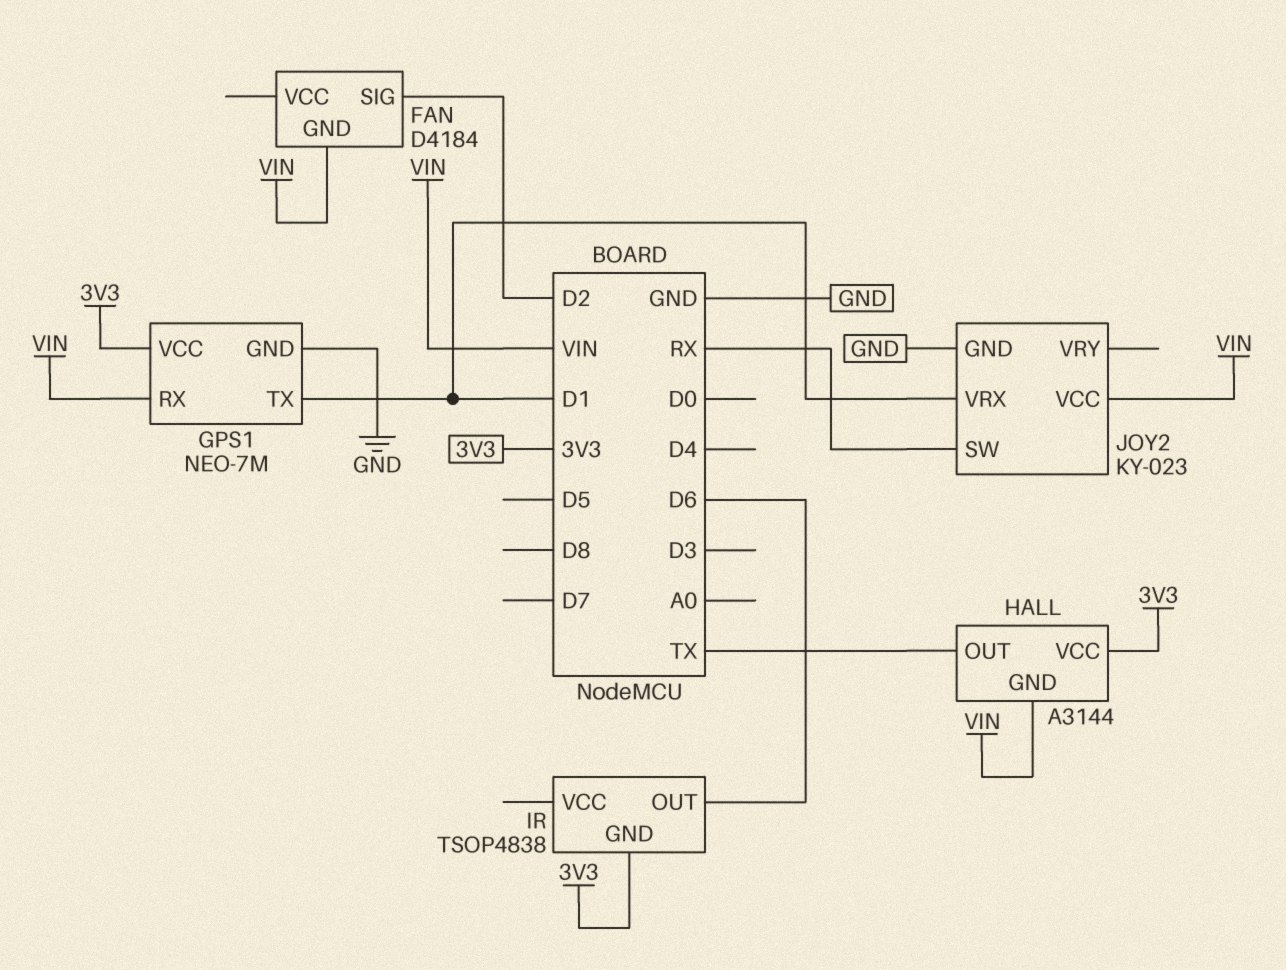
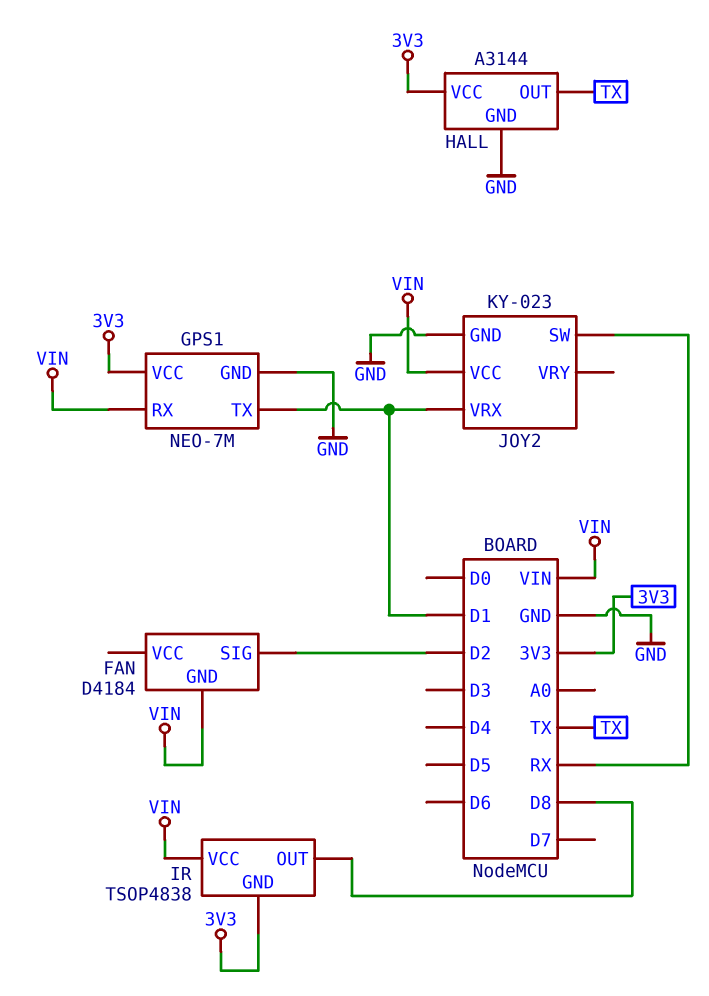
HALL pin GND: VIN -> GND
IR pin OUT: D6 -> D8
IR pin VCC: none -> VIN

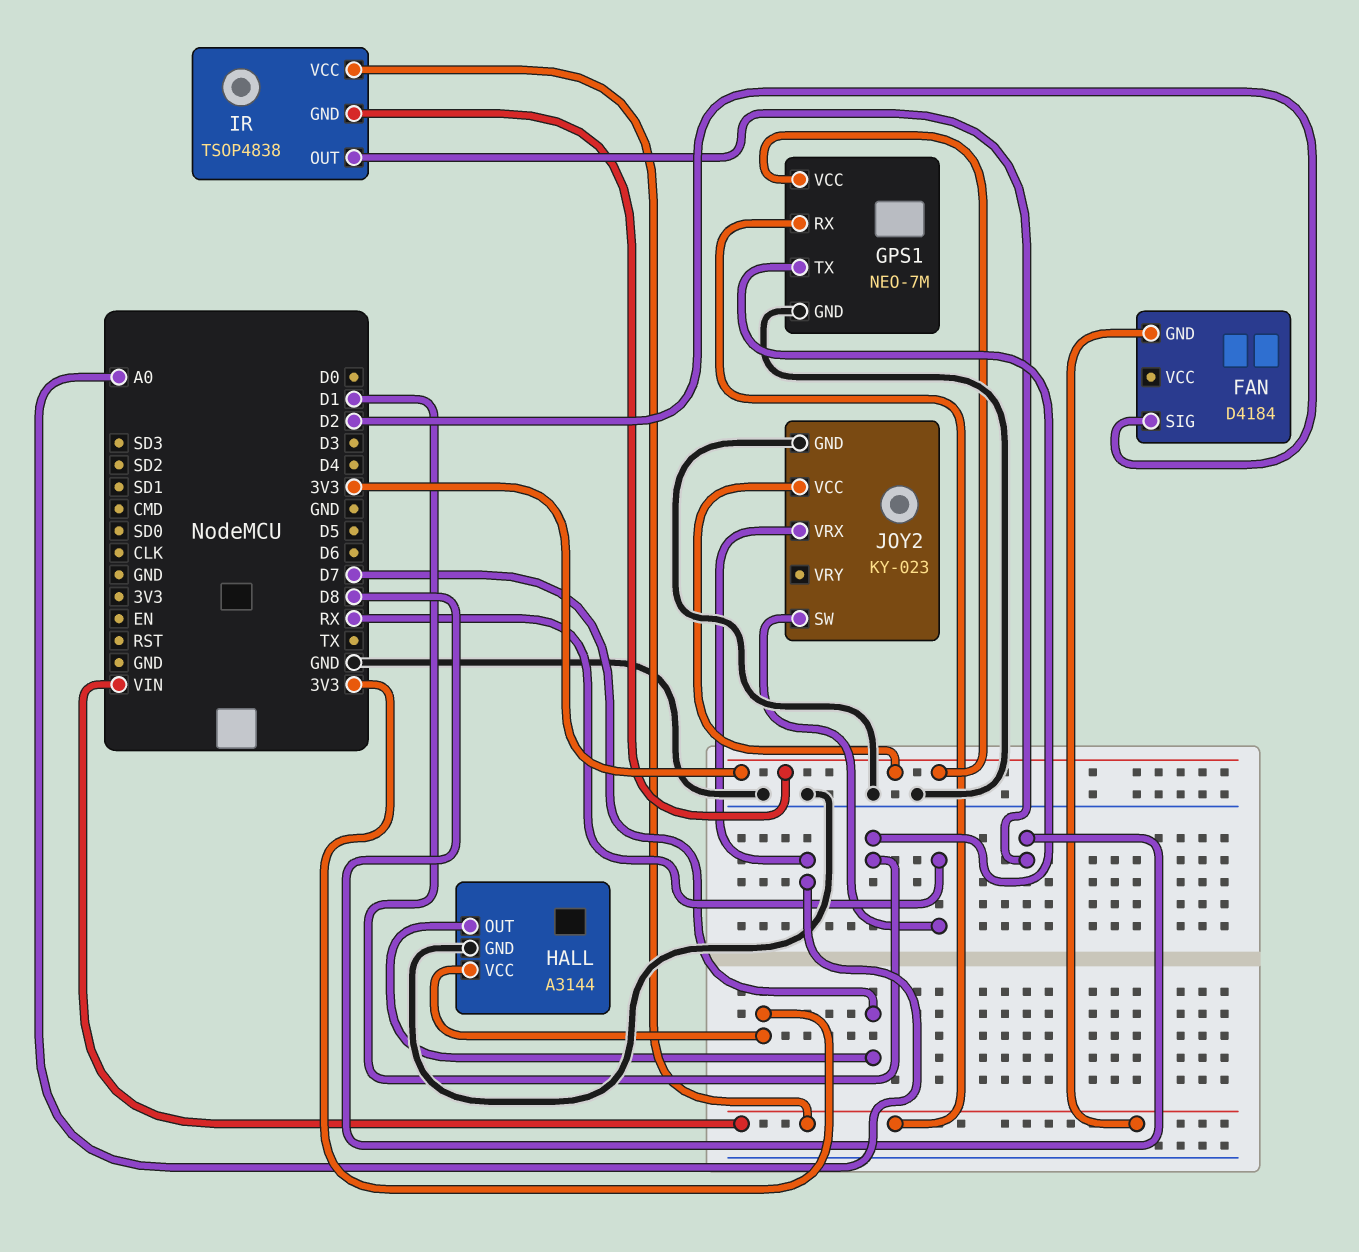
HALL pin OUT: TX -> D7
JOY2 pin VCC: VIN -> 3V3
JOY2 pin VRX: D1 -> A0

